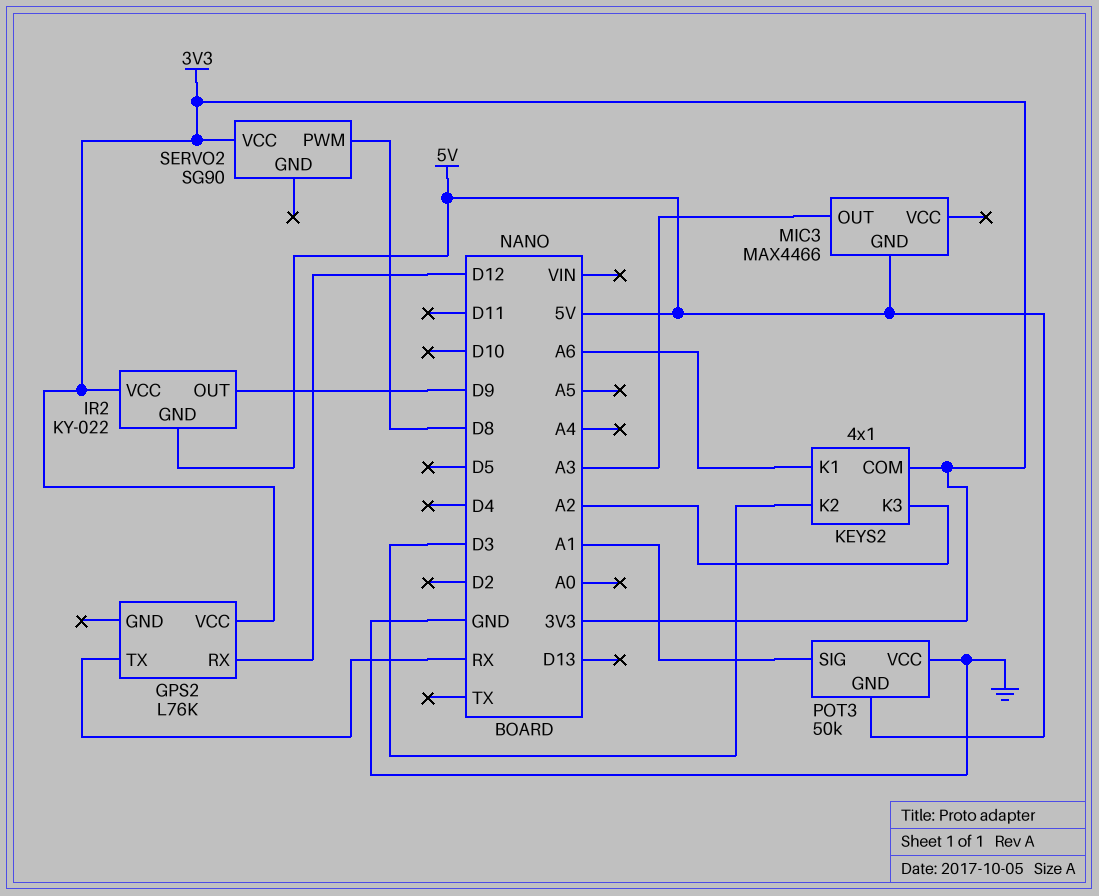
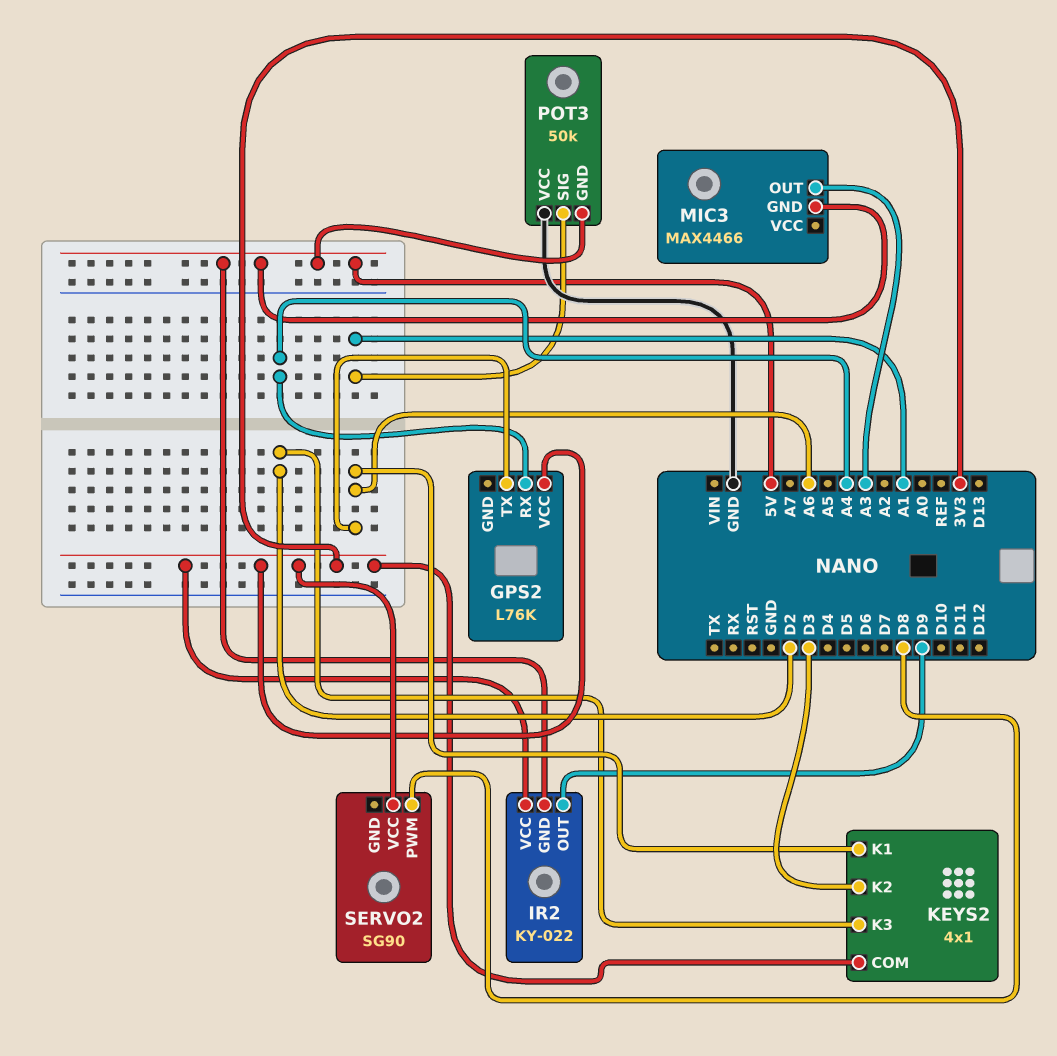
GPS2 pin RX: D12 -> A4
GPS2 pin TX: RX -> A6
KEYS2 pin K3: A2 -> D2

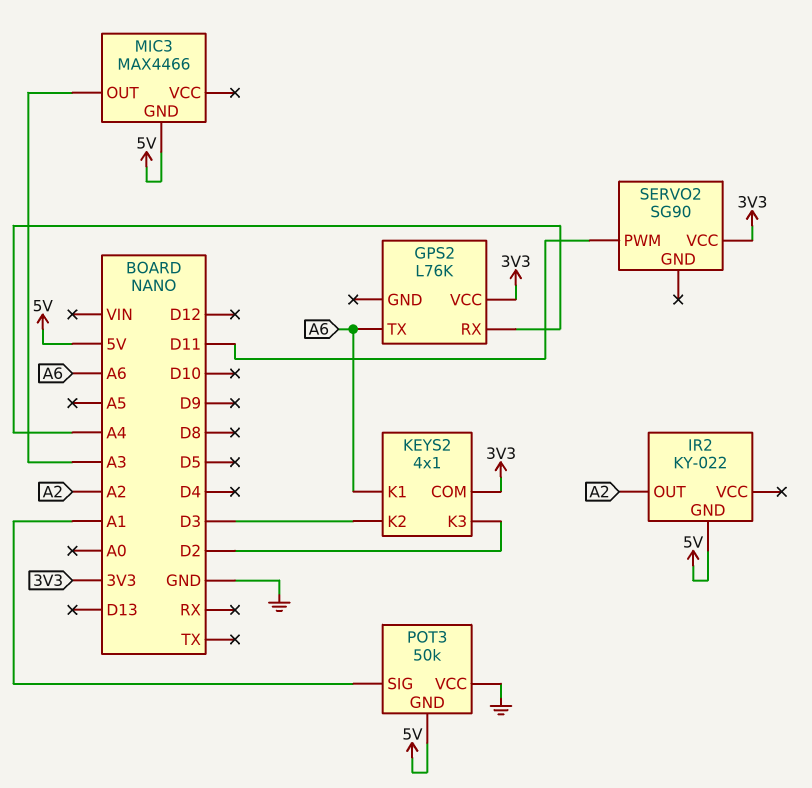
IR2 pin OUT: D9 -> A2
IR2 pin VCC: 3V3 -> none
SERVO2 pin PWM: D8 -> D11

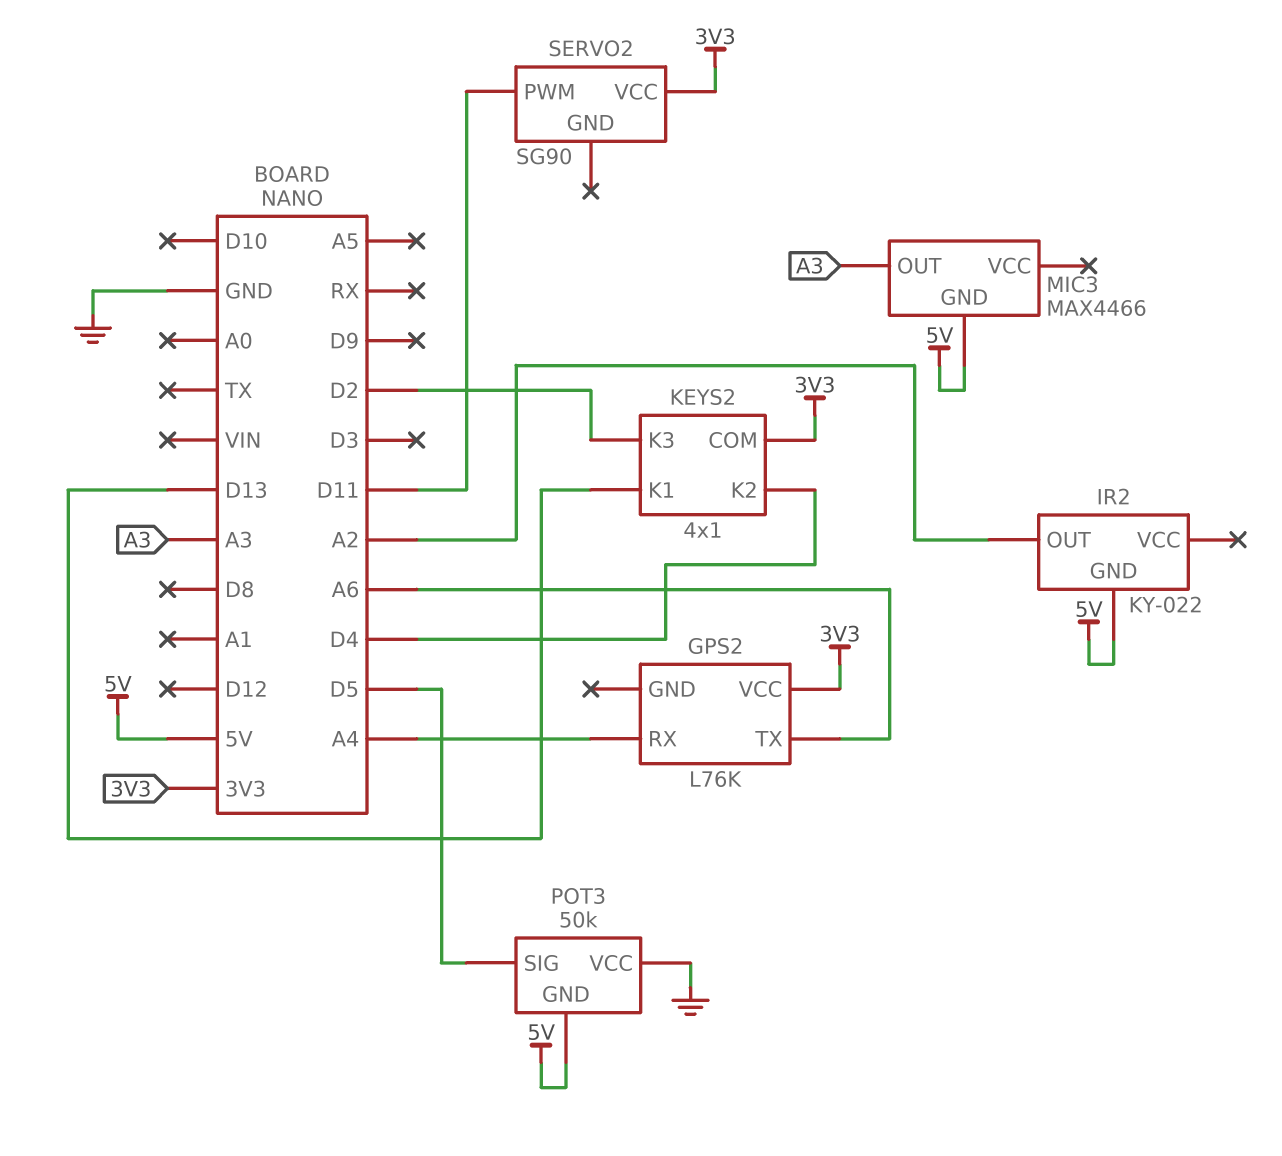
KEYS2 pin K1: A6 -> D13
KEYS2 pin K2: D3 -> D4
POT3 pin SIG: A1 -> D5

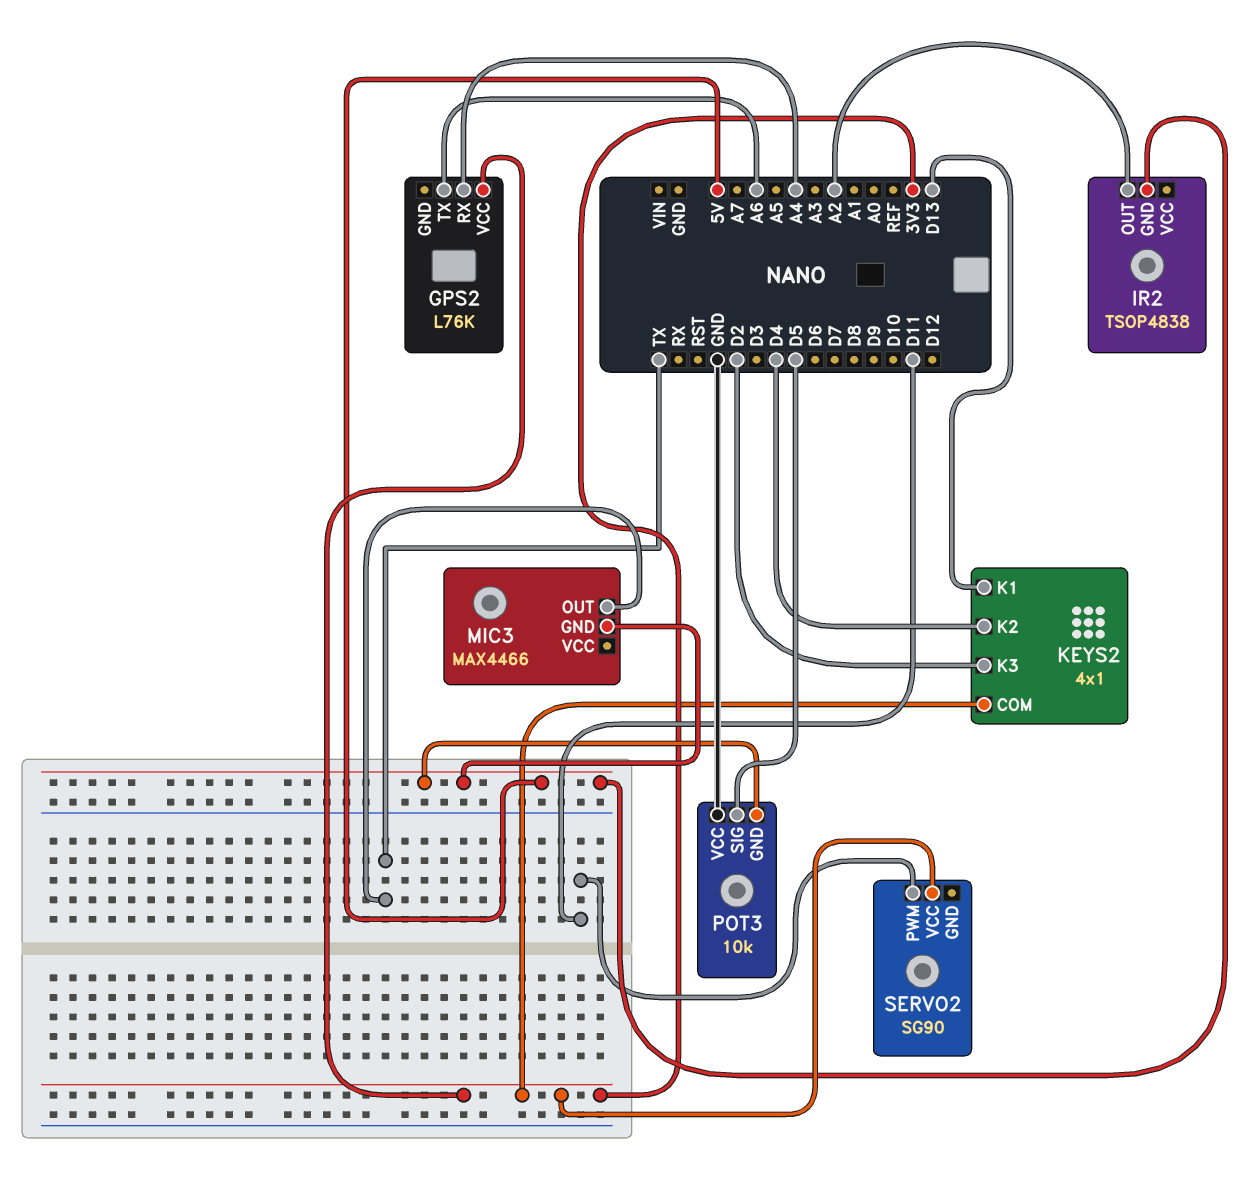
IR2: KY-022 -> TSOP4838
MIC3 pin OUT: A3 -> TX
POT3: 50k -> 10k

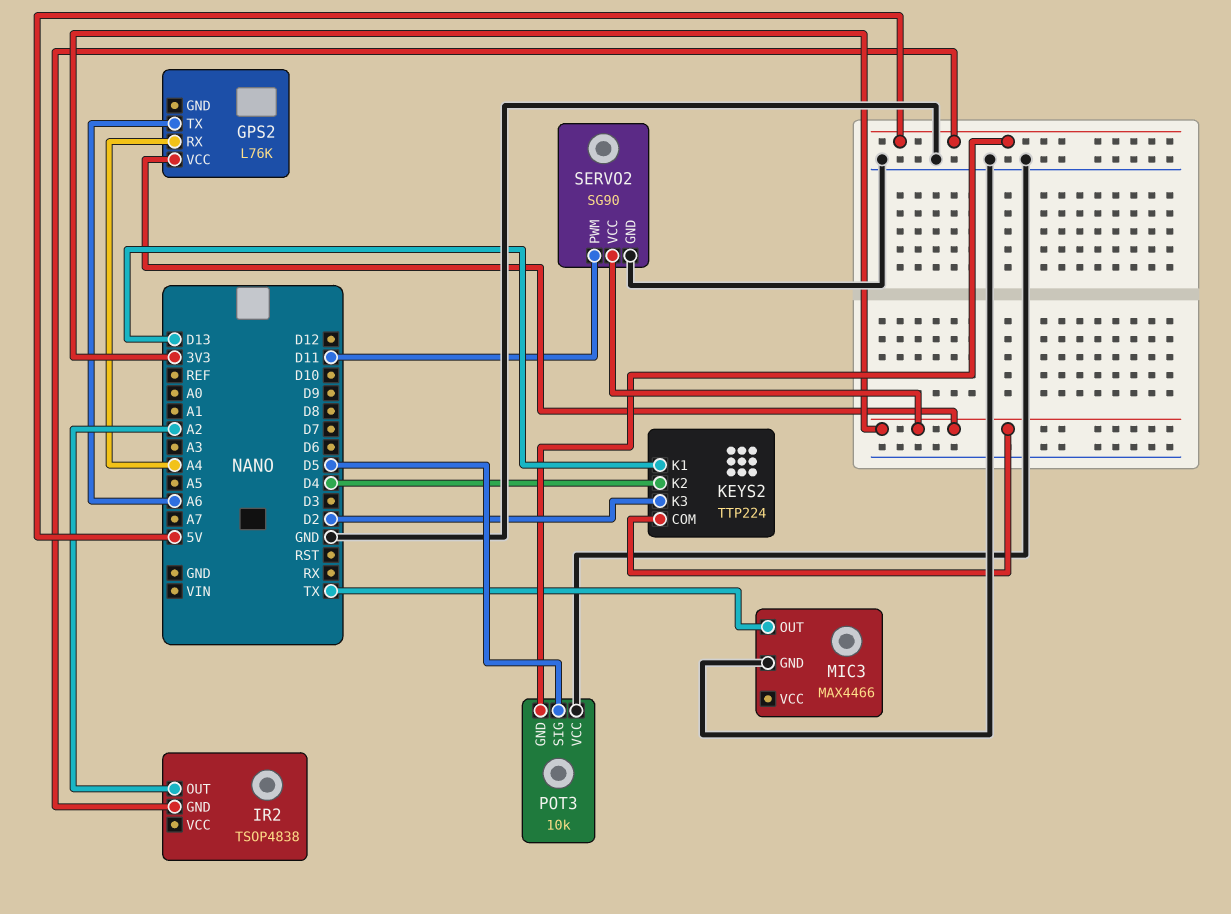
KEYS2: 4x1 -> TTP224
MIC3 pin GND: 5V -> GND
SERVO2 pin GND: none -> GND

